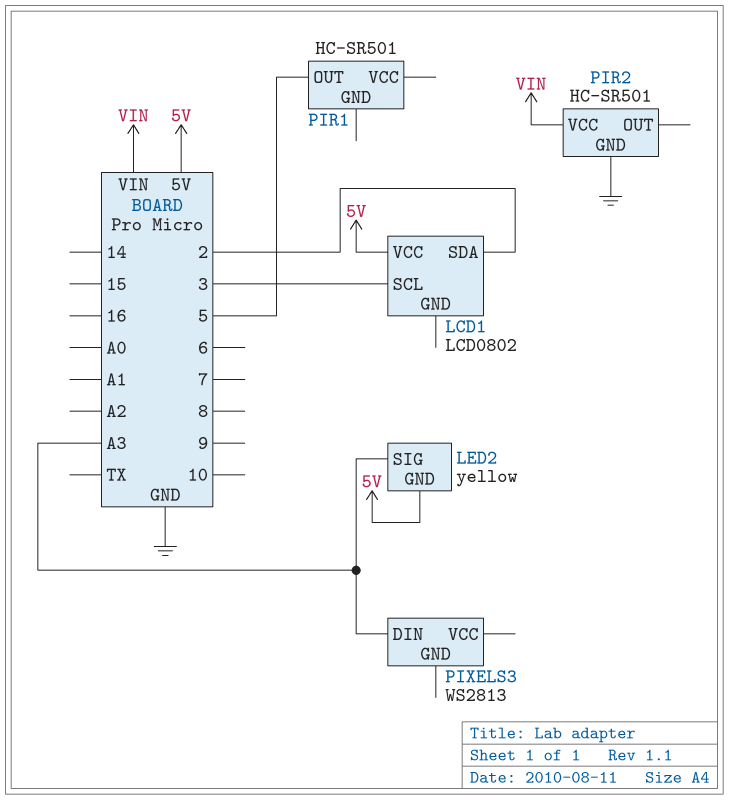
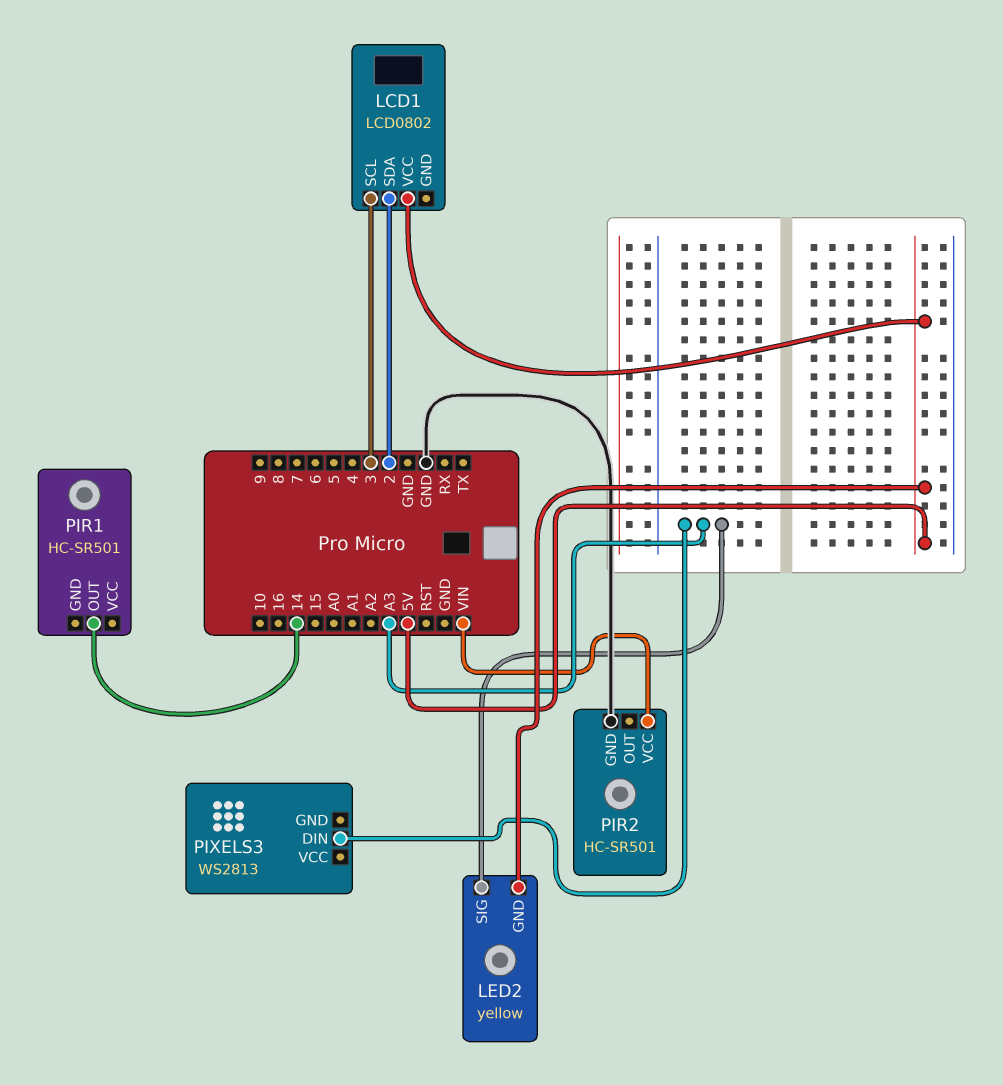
PIR1 pin OUT: 5 -> 14

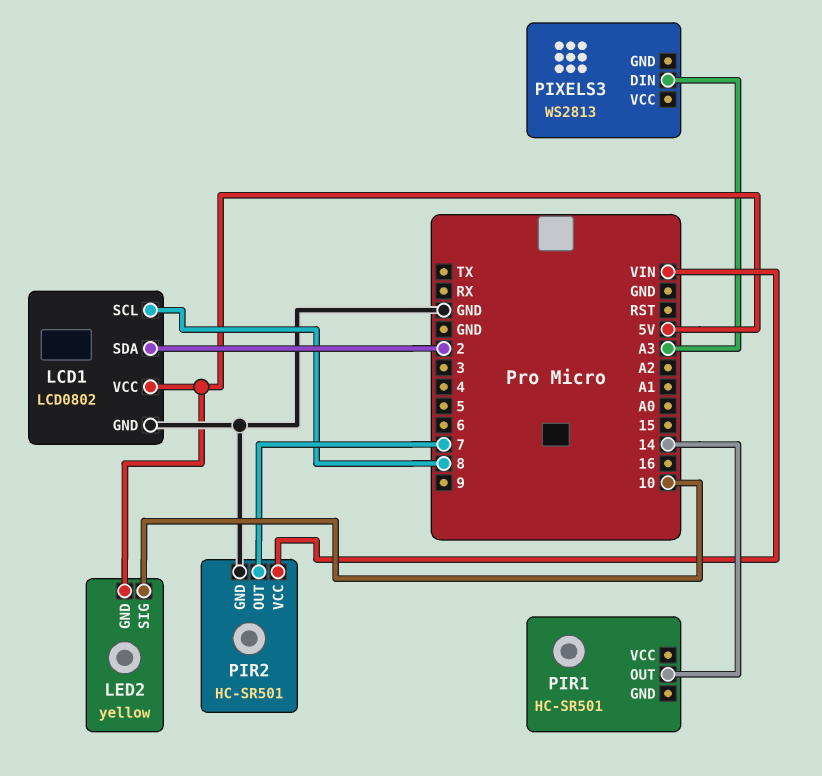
LCD1 pin GND: none -> GND
LCD1 pin SCL: 3 -> 8
LED2 pin SIG: A3 -> 10
PIR2 pin OUT: none -> 7

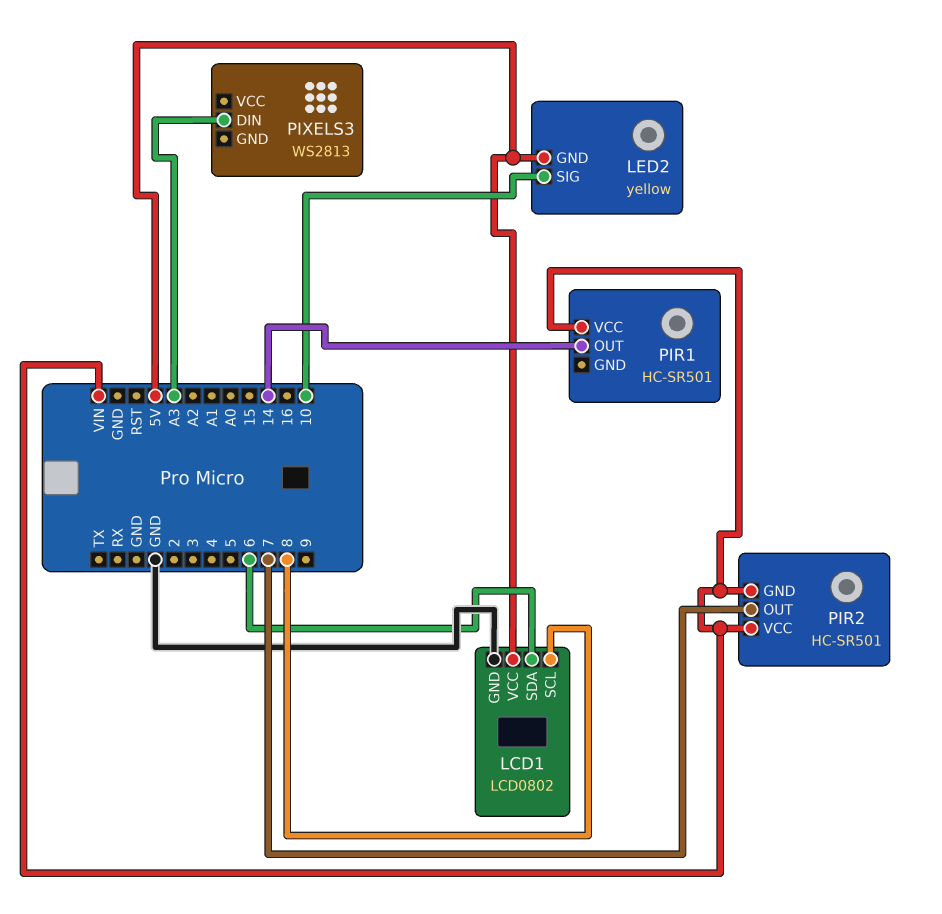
LCD1 pin SDA: 2 -> 6
PIR1 pin VCC: none -> VIN
PIR2 pin GND: GND -> VIN

